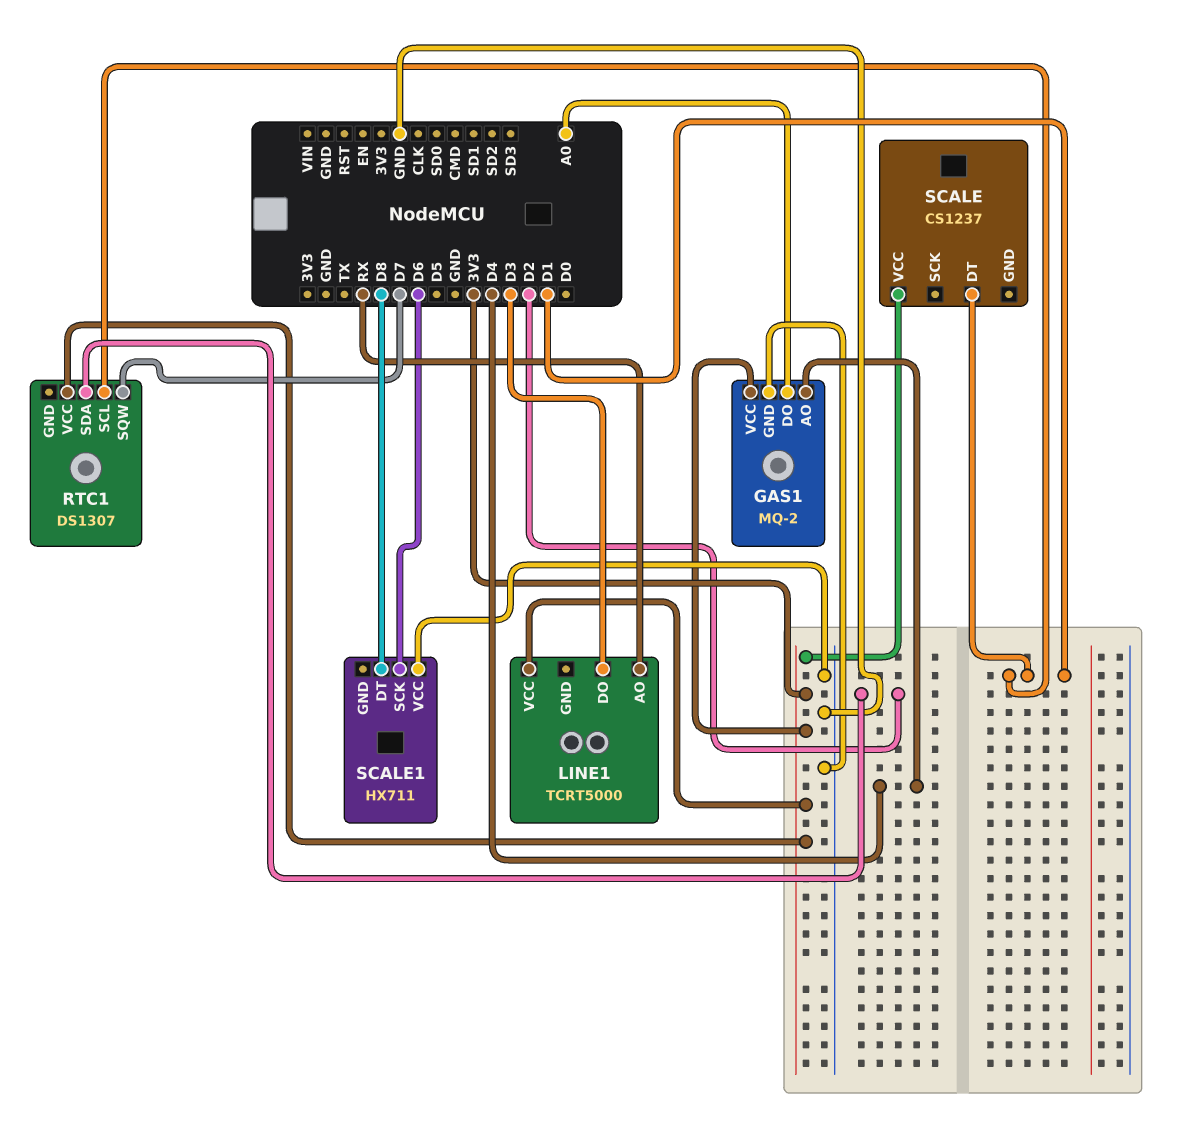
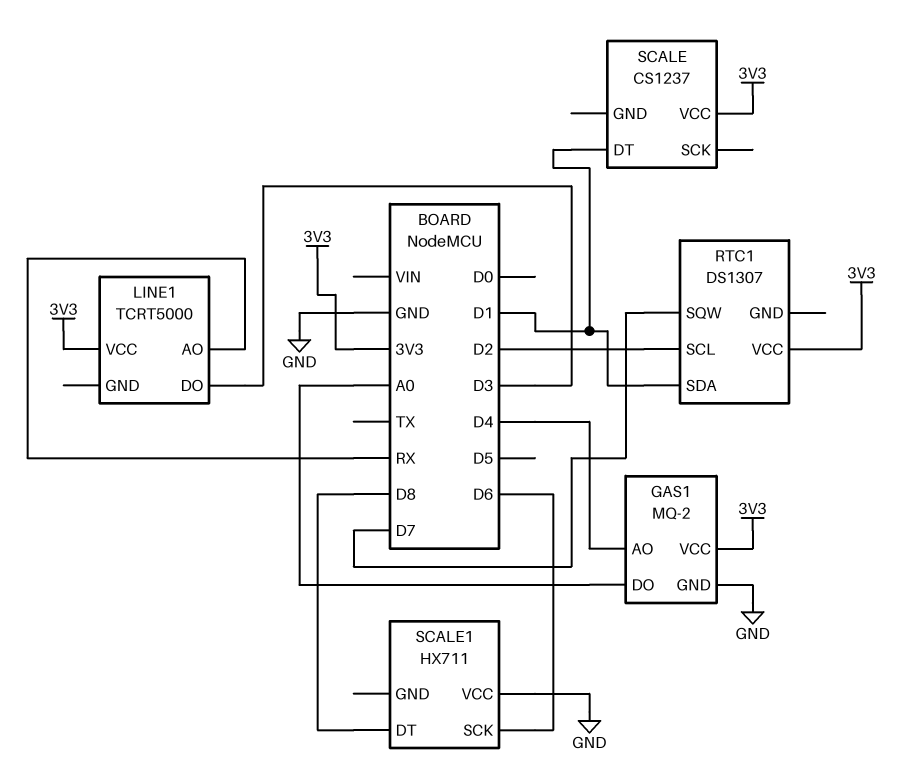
RTC1 pin SCL: D1 -> D2
RTC1 pin SDA: D2 -> D1

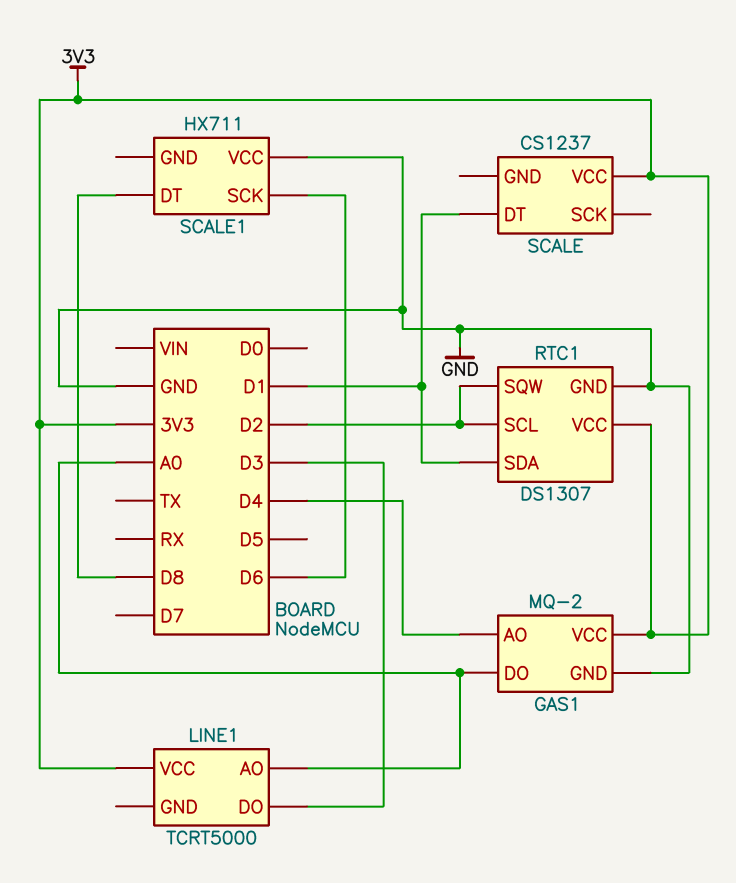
LINE1 pin AO: RX -> A0
RTC1 pin GND: none -> GND
RTC1 pin SQW: D7 -> D2

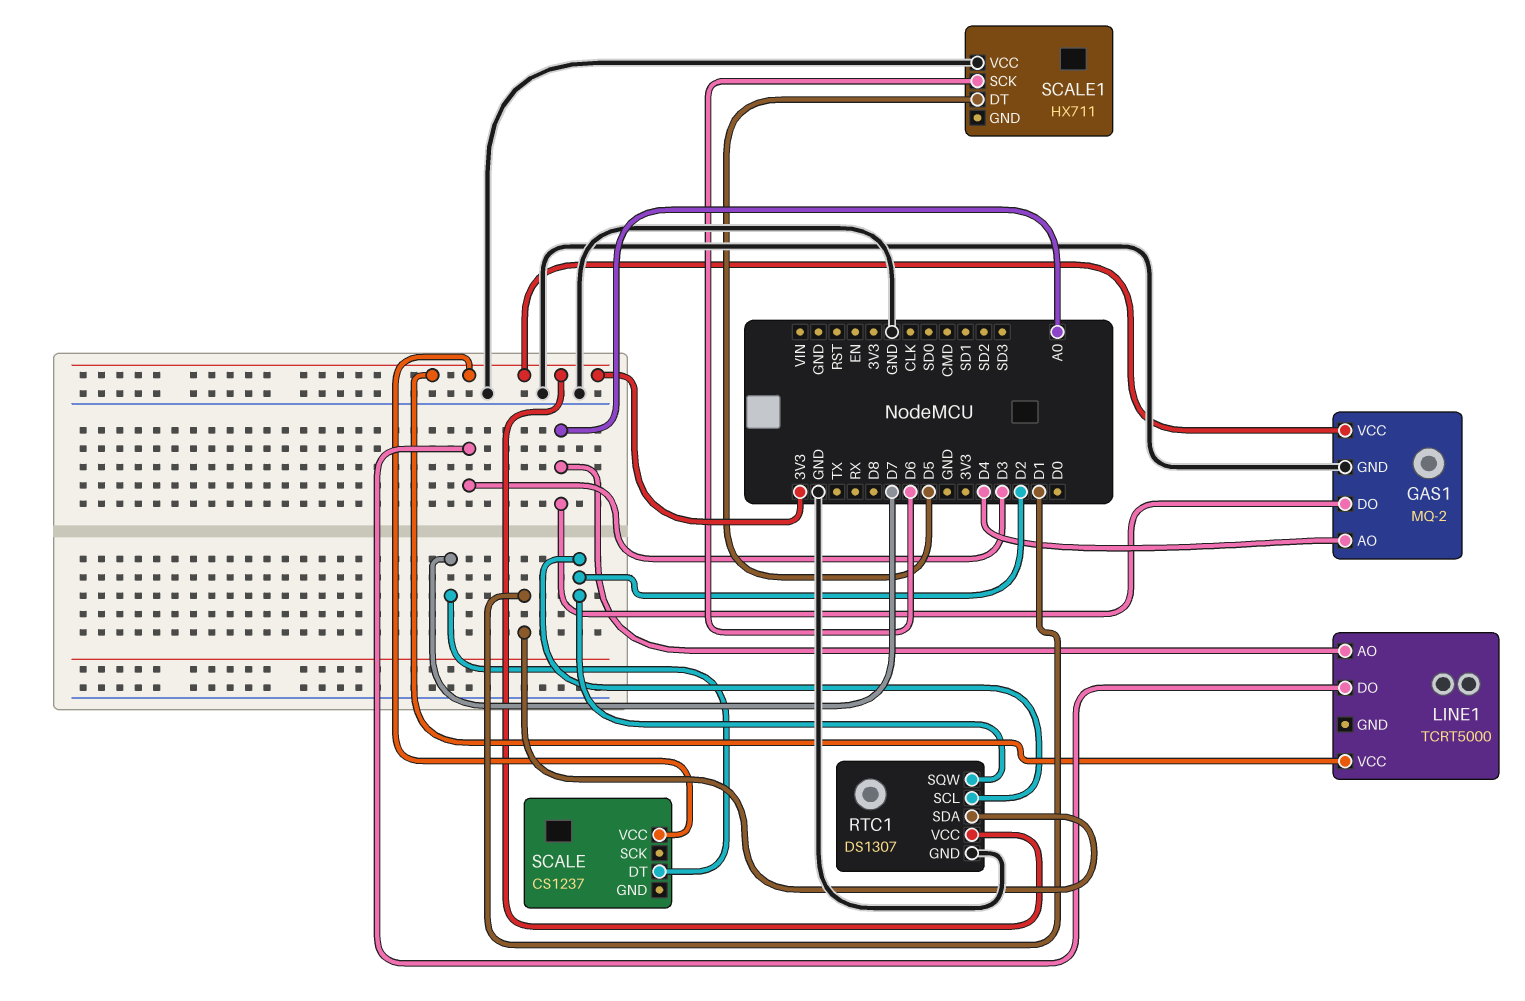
SCALE pin DT: D1 -> D7
SCALE1 pin DT: D8 -> D5

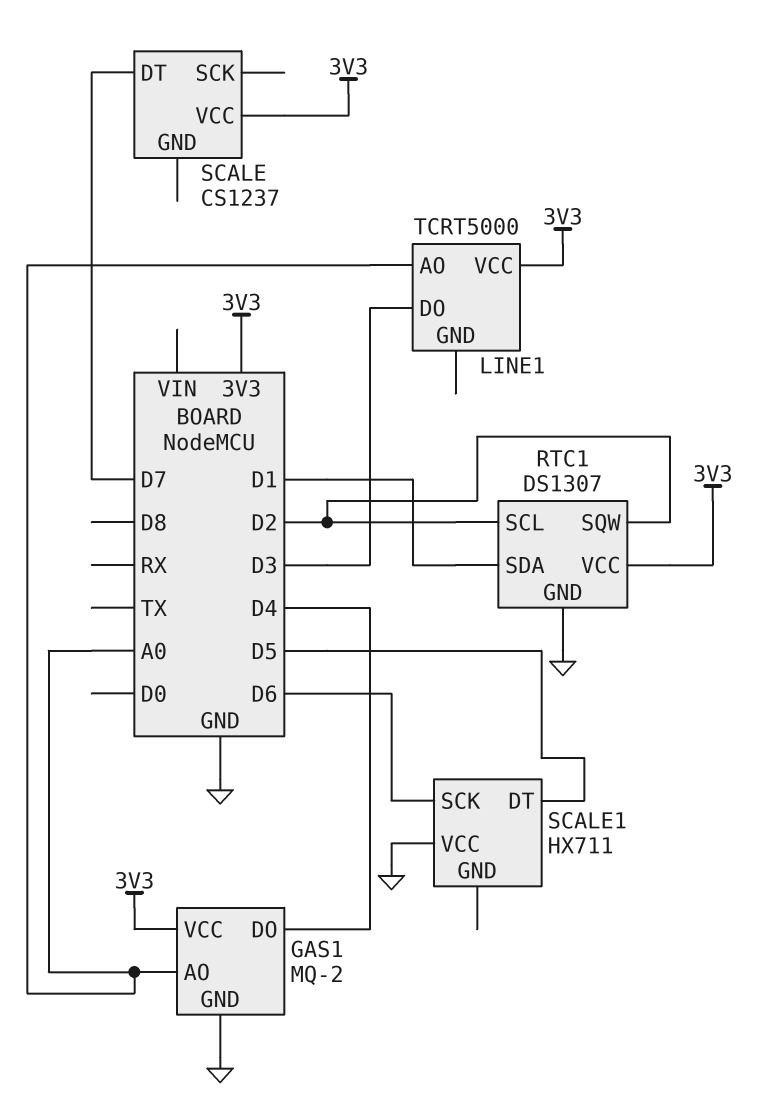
GAS1 pin AO: D4 -> A0
GAS1 pin DO: A0 -> D4

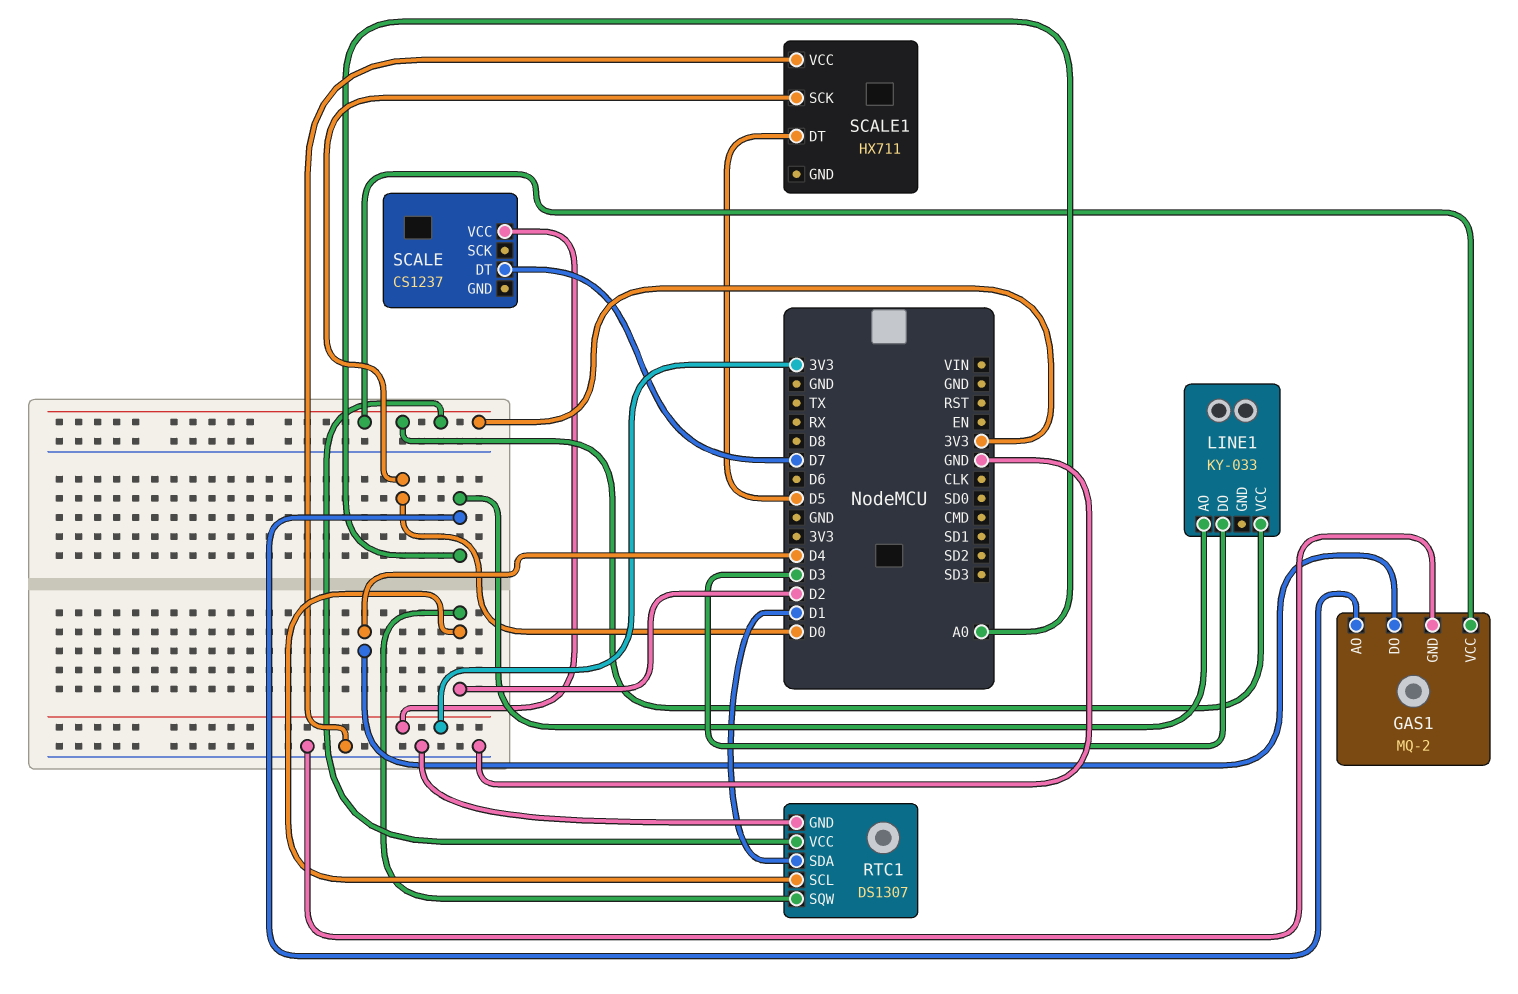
LINE1: TCRT5000 -> KY-033
SCALE1 pin SCK: D6 -> D0

